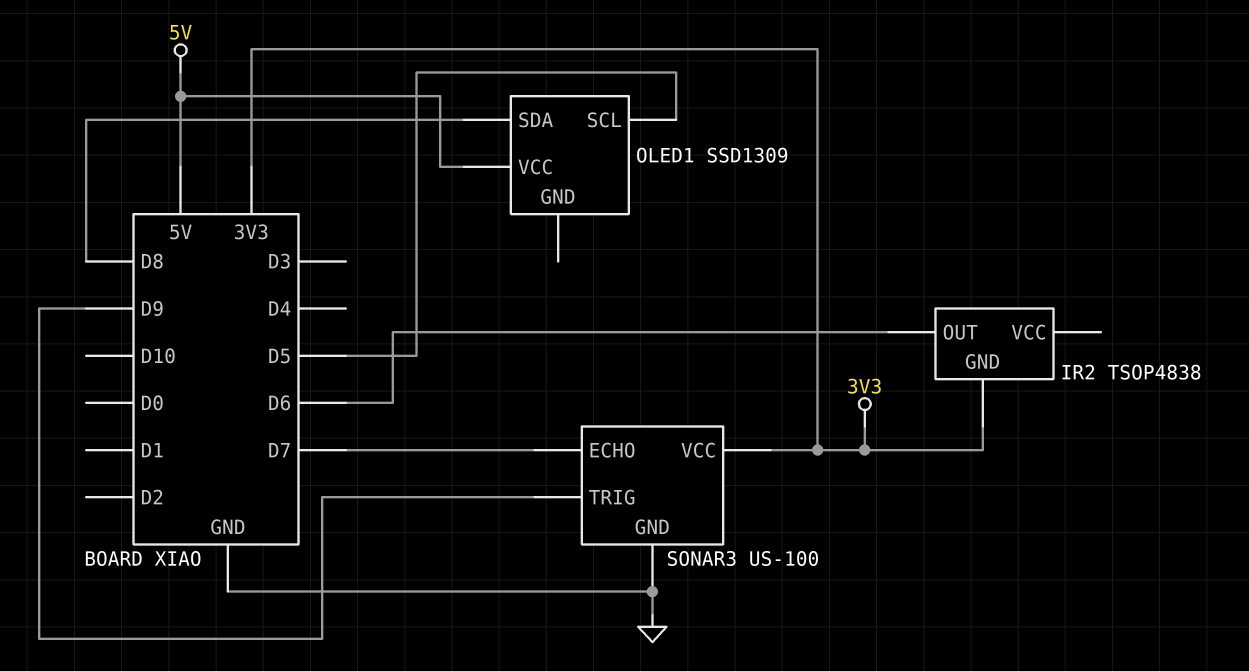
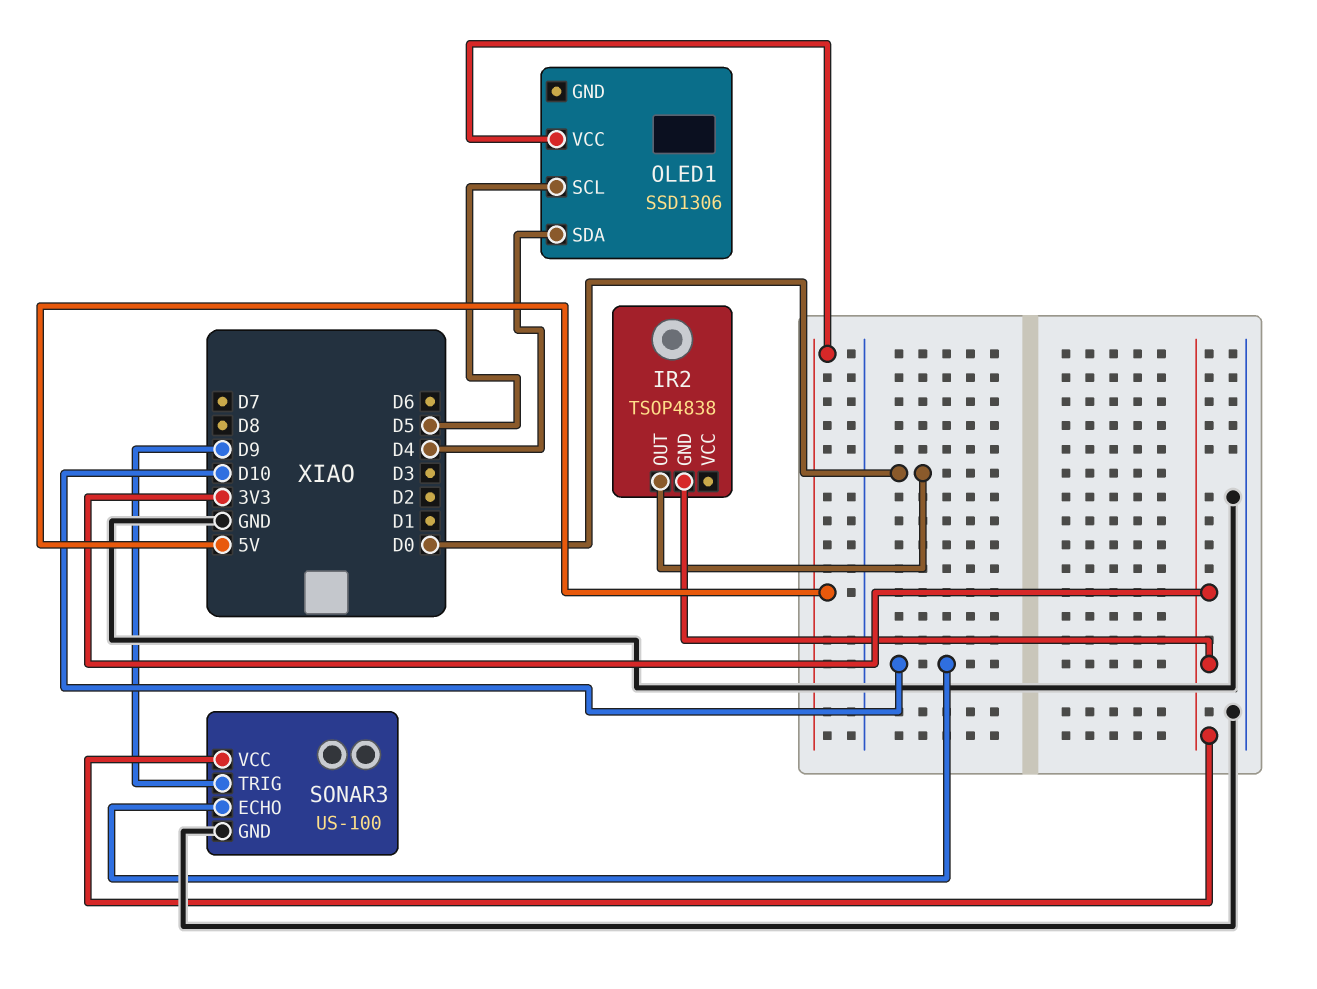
IR2 pin OUT: D6 -> D0
OLED1: SSD1309 -> SSD1306
OLED1 pin SDA: D8 -> D4
SONAR3 pin ECHO: D7 -> D10

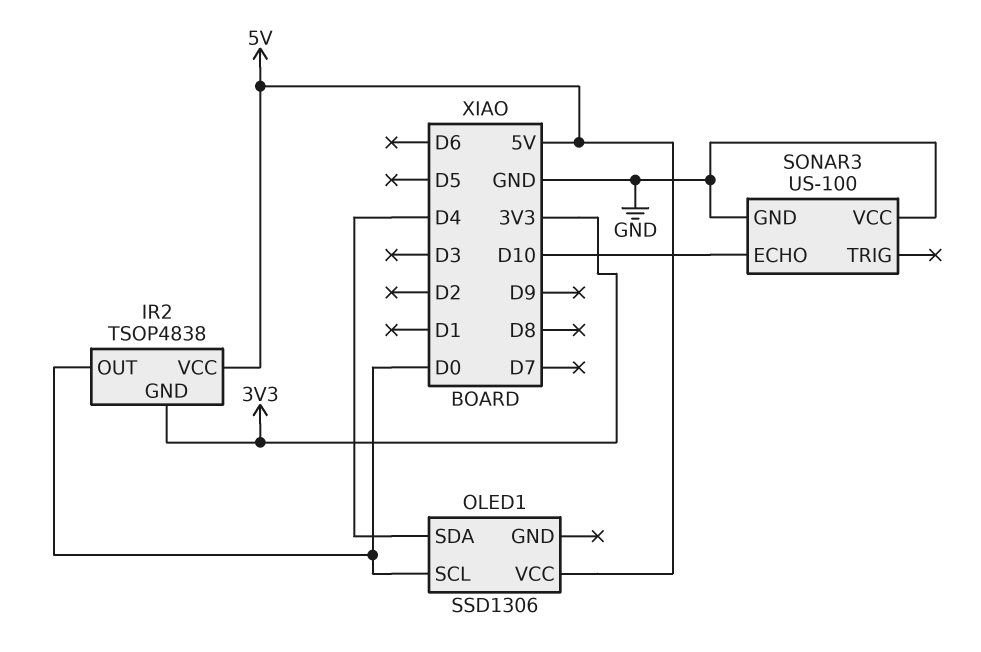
IR2 pin VCC: none -> 5V
OLED1 pin SCL: D5 -> D0
SONAR3 pin TRIG: D9 -> none
SONAR3 pin VCC: 3V3 -> GND

